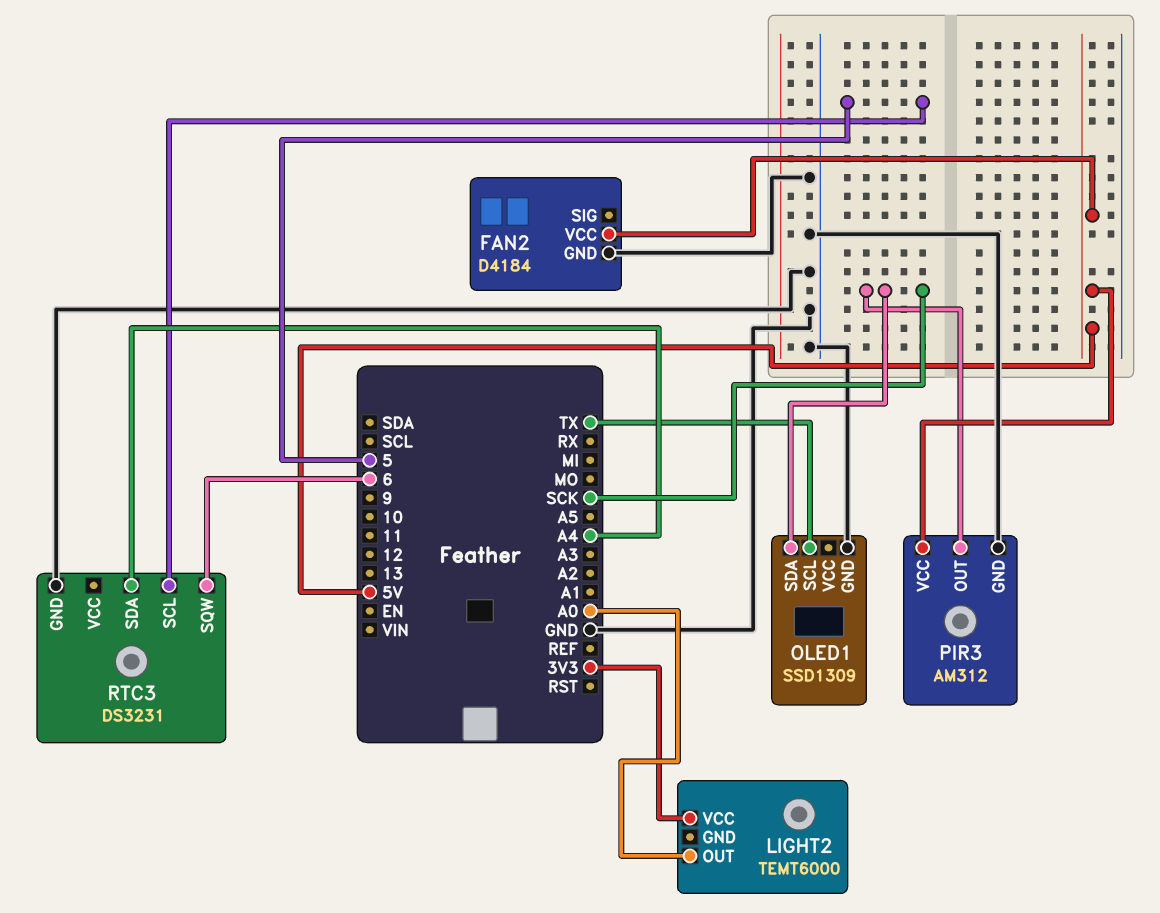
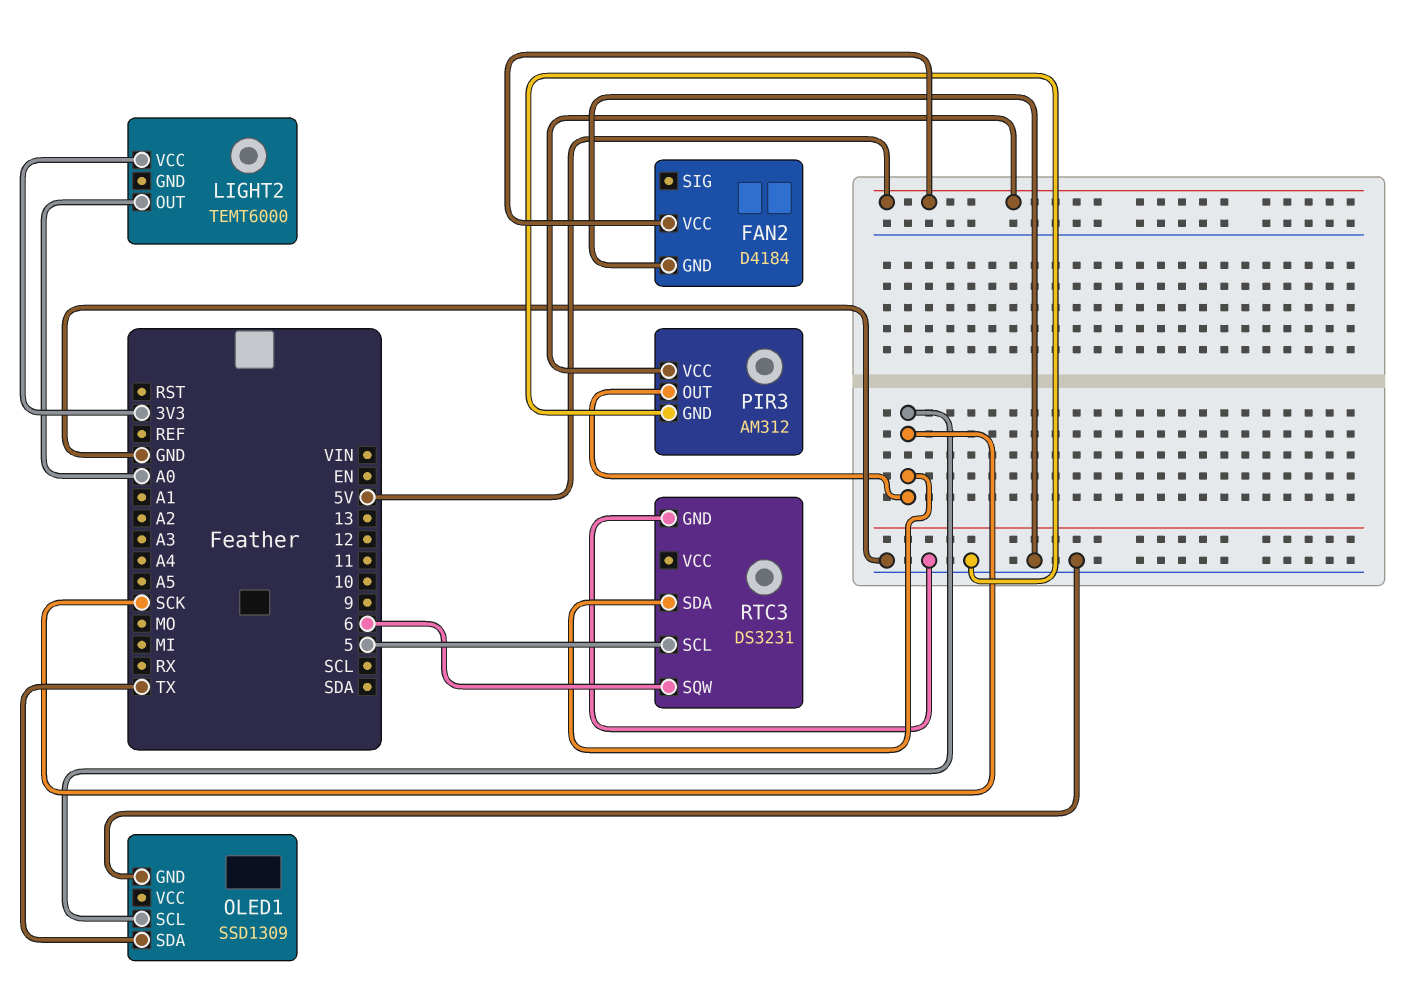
OLED1 pin SCL: TX -> SCK
OLED1 pin SDA: SCK -> TX
RTC3 pin SDA: A4 -> SCK

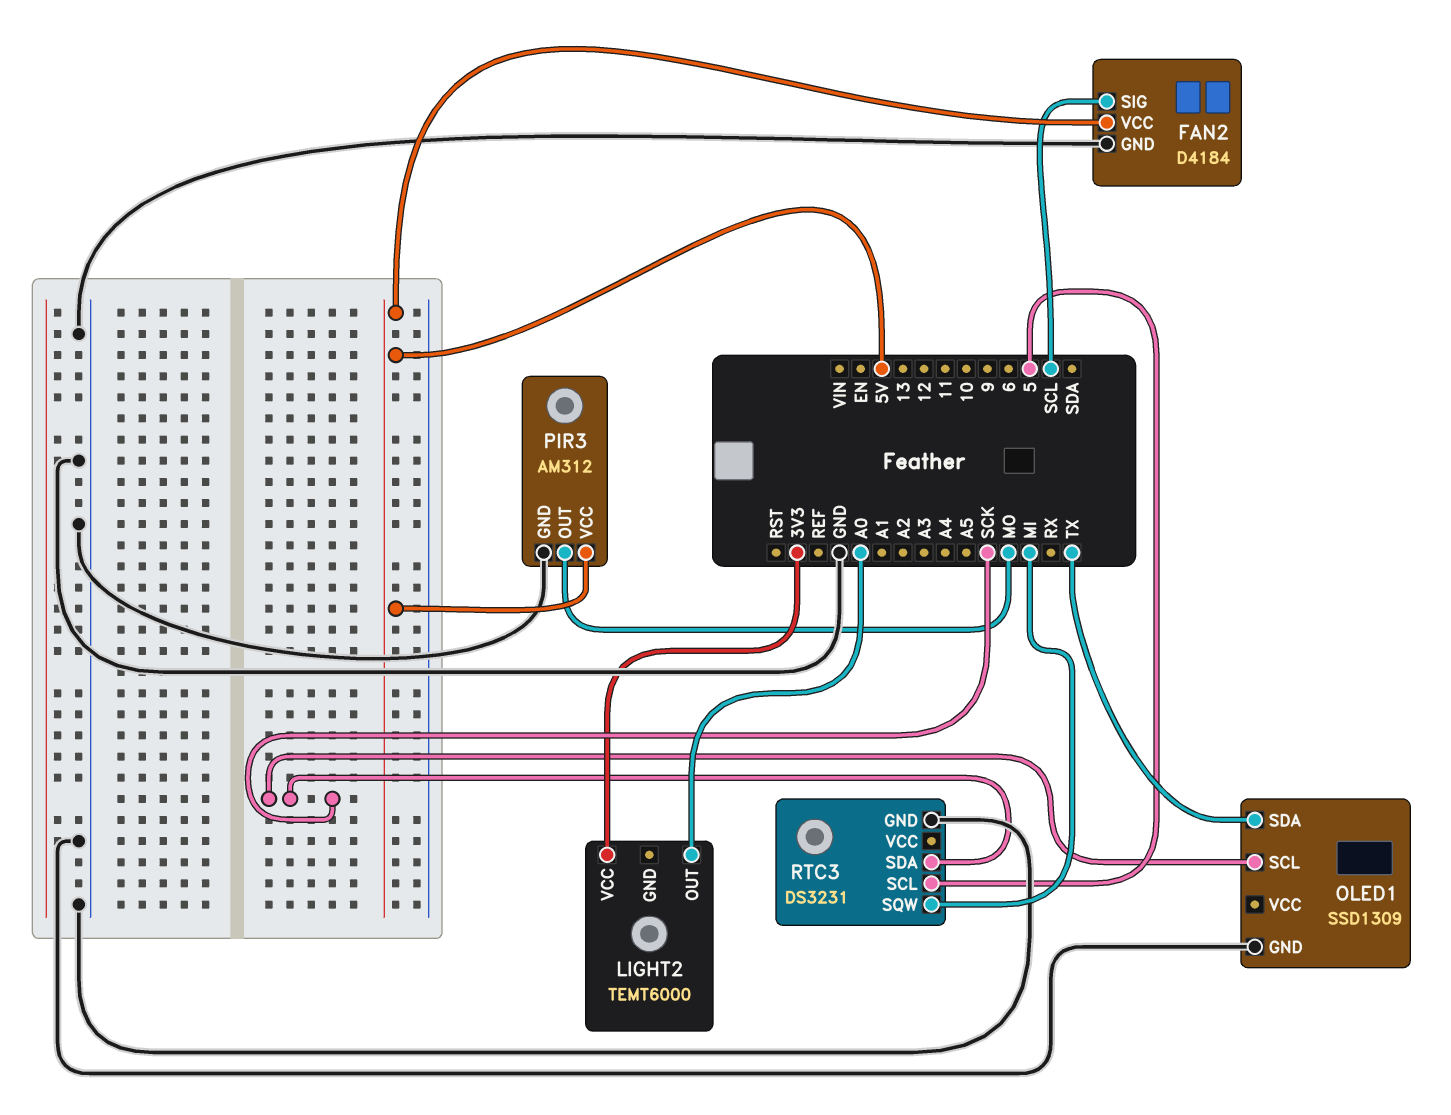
FAN2 pin SIG: none -> SCL
PIR3 pin OUT: SCK -> MO
RTC3 pin SQW: 6 -> MI

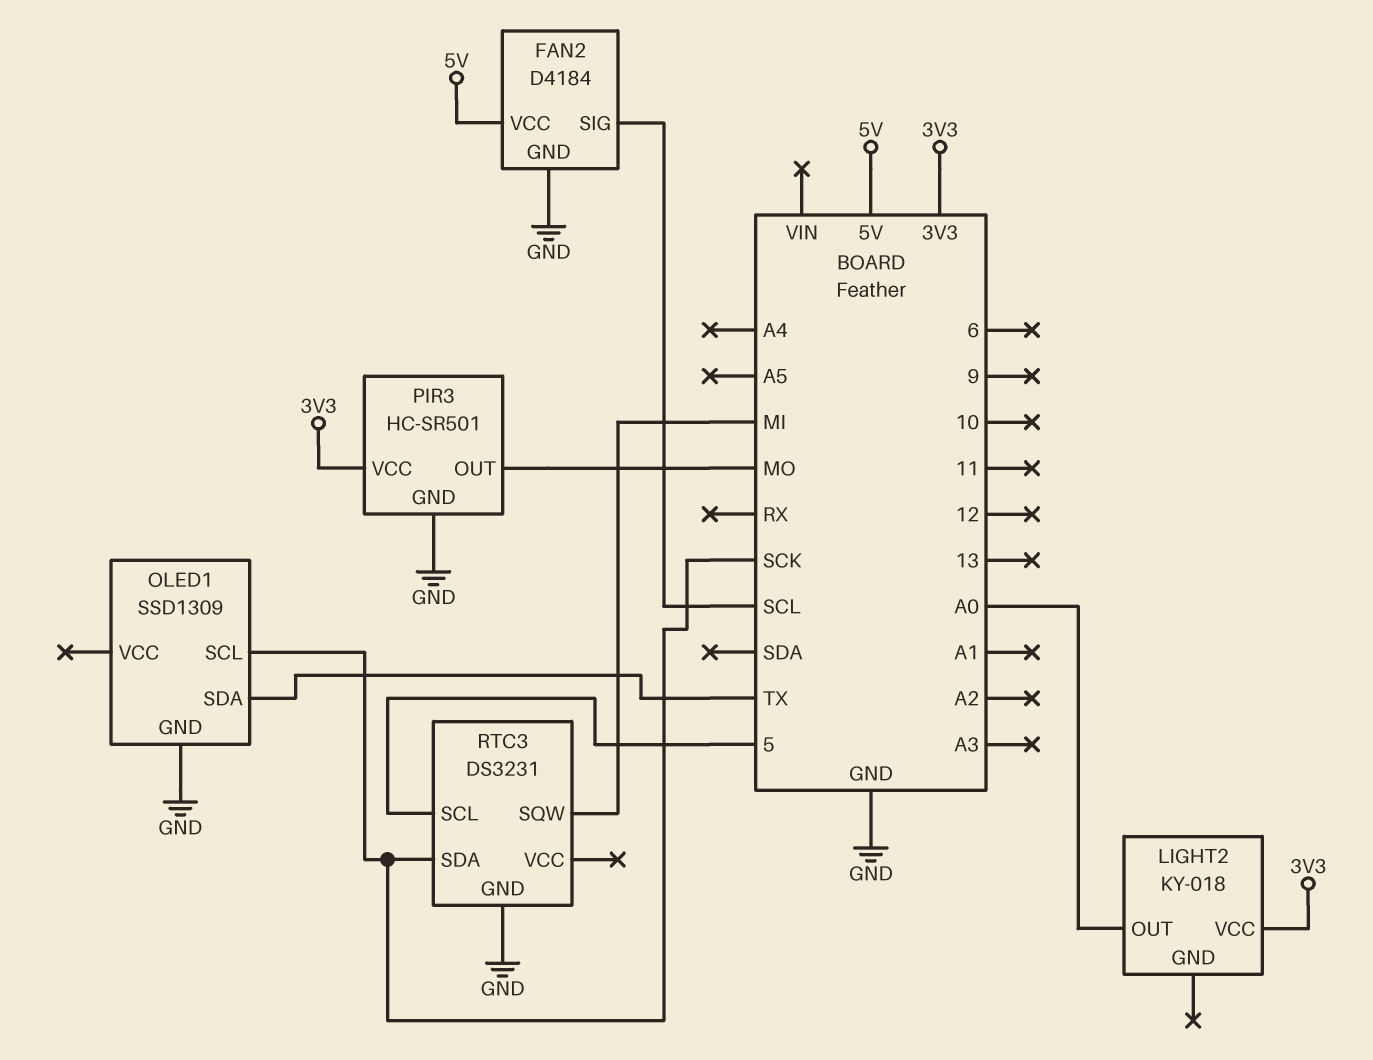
LIGHT2: TEMT6000 -> KY-018
PIR3: AM312 -> HC-SR501
PIR3 pin VCC: 5V -> 3V3

